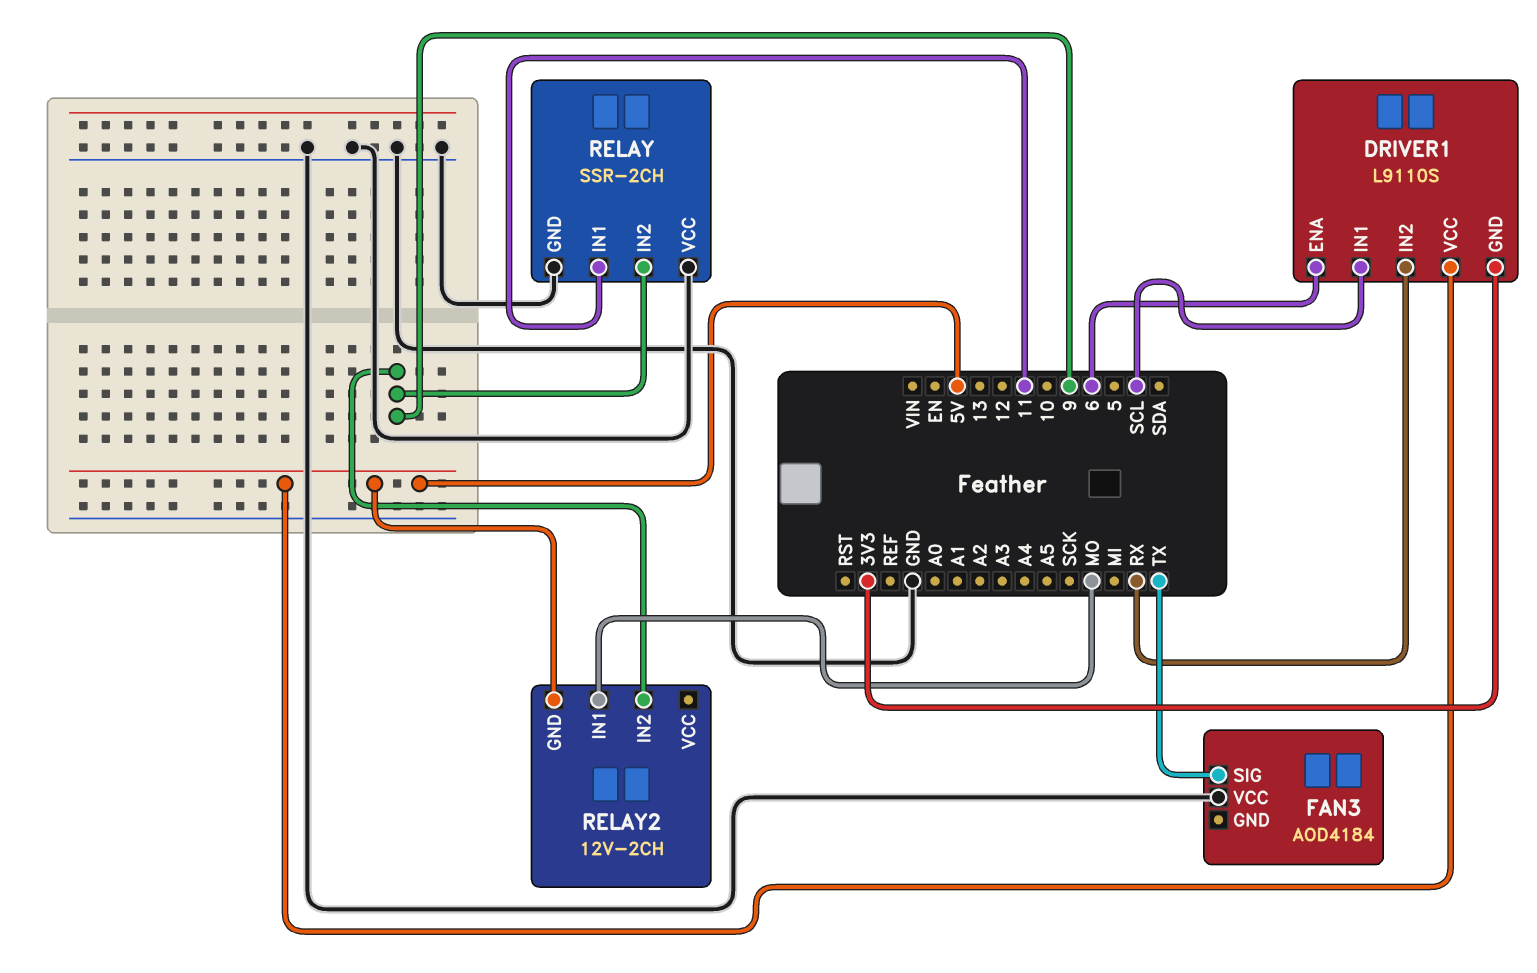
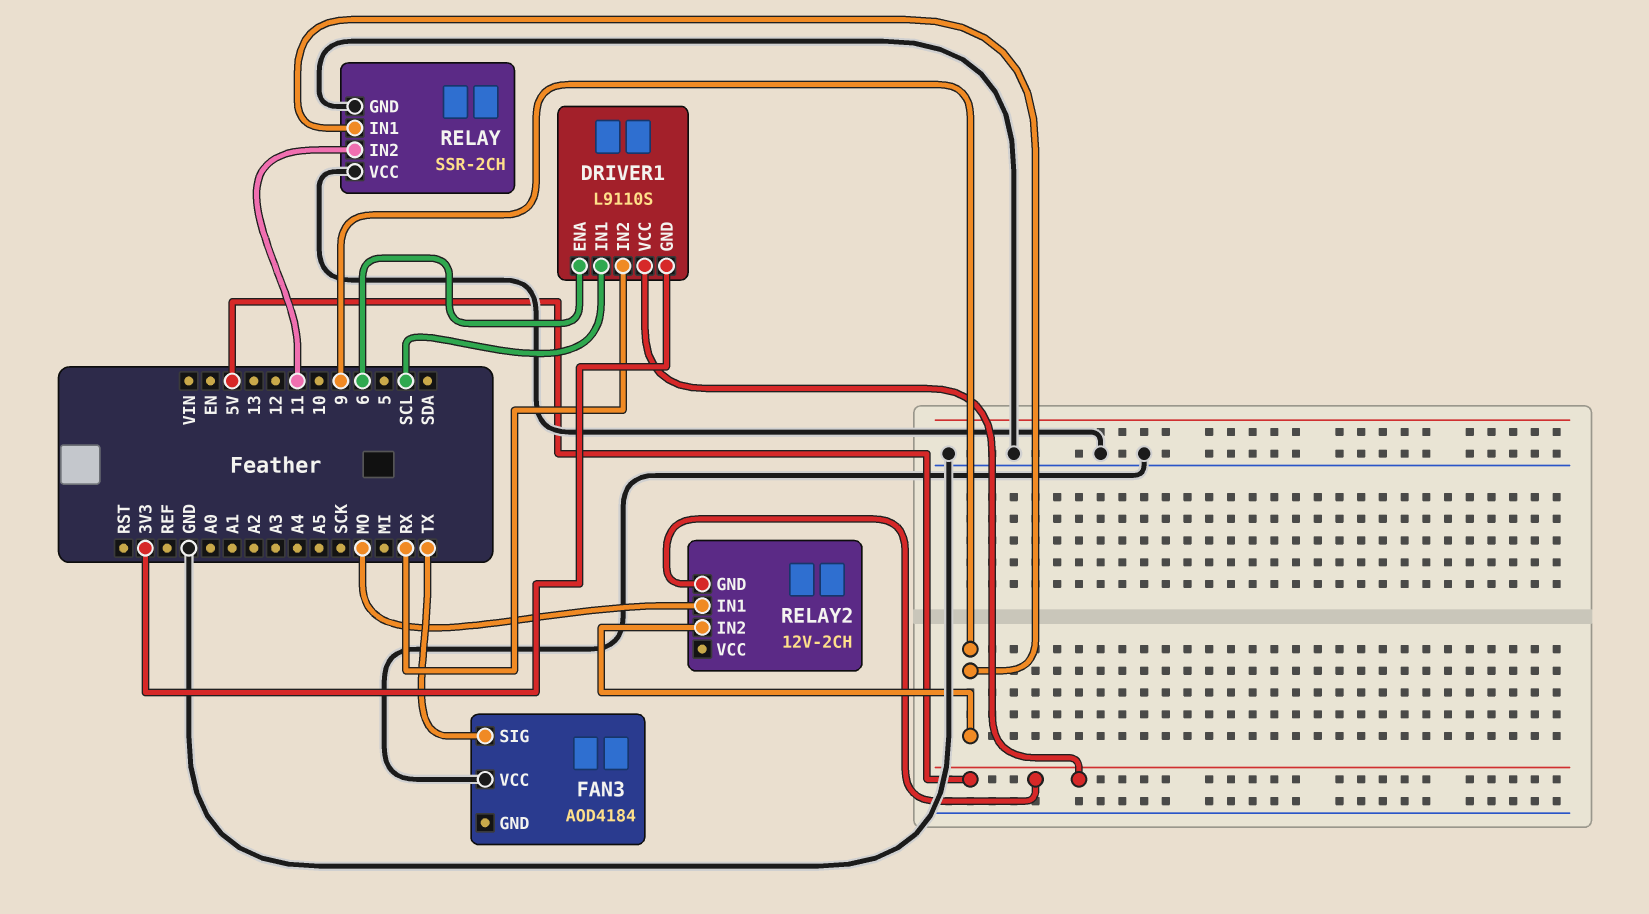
RELAY pin IN1: 11 -> 9
RELAY pin IN2: 9 -> 11

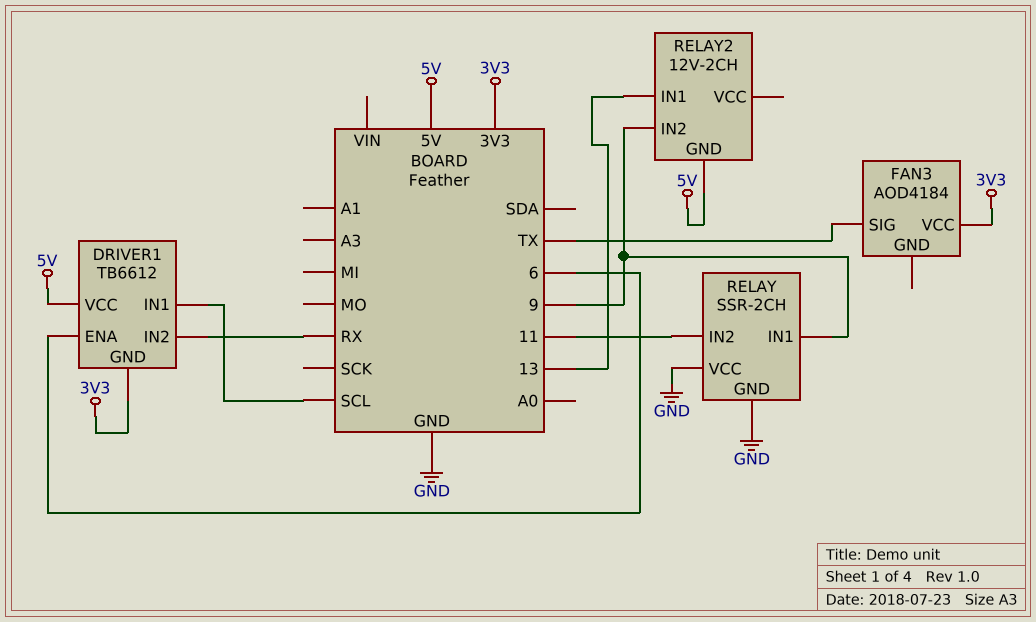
DRIVER1: L9110S -> TB6612
FAN3 pin VCC: GND -> 3V3
RELAY2 pin IN1: MO -> 13

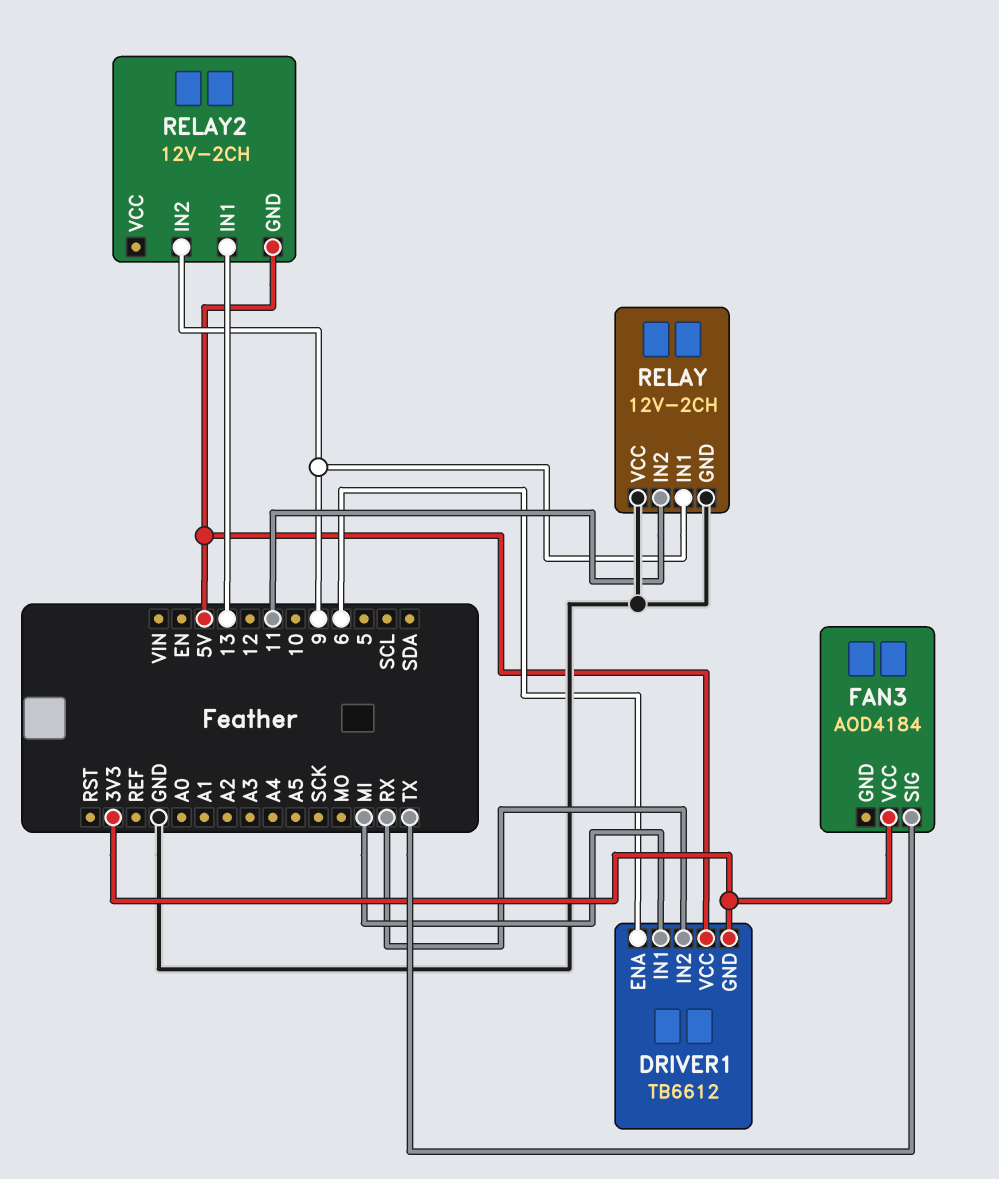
DRIVER1 pin IN1: SCL -> MI
RELAY: SSR-2CH -> 12V-2CH

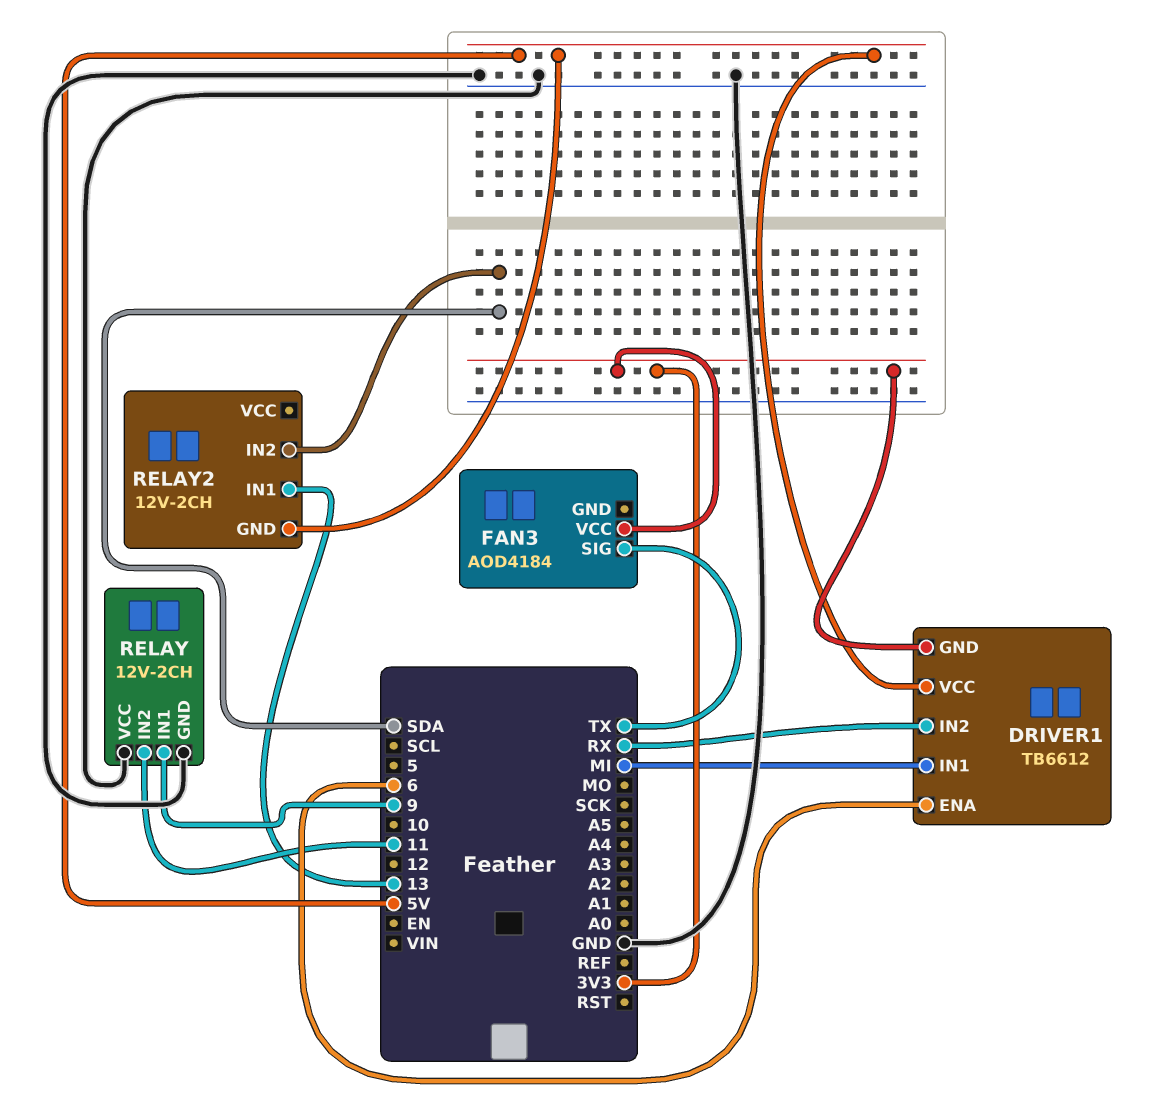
RELAY2 pin IN2: 9 -> SDA

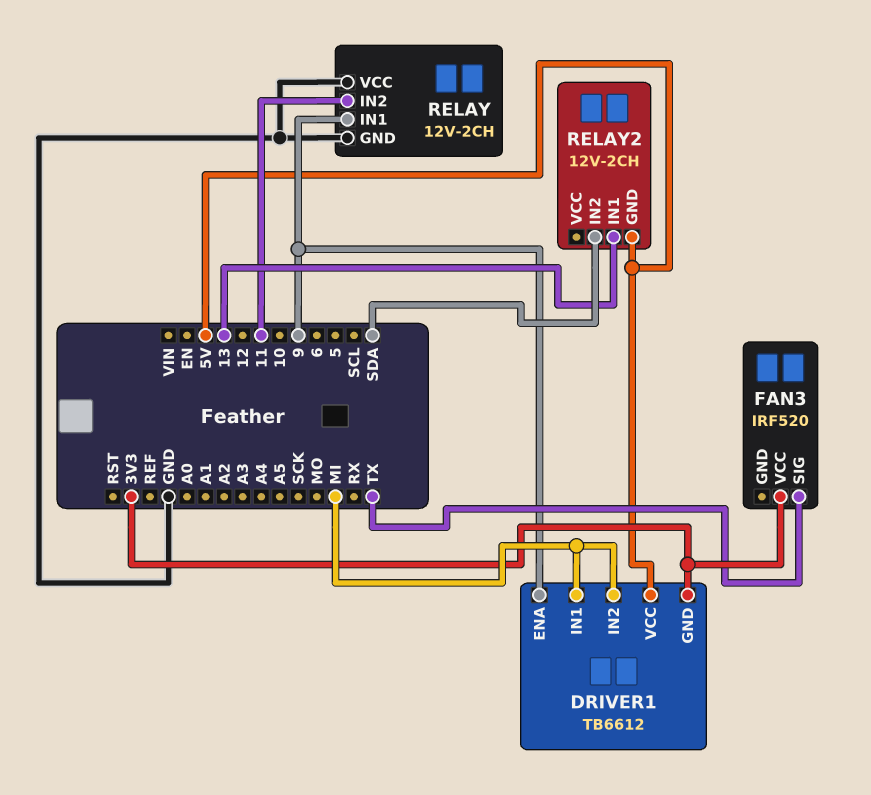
DRIVER1 pin ENA: 6 -> 9
DRIVER1 pin IN2: RX -> MI
FAN3: AOD4184 -> IRF520

